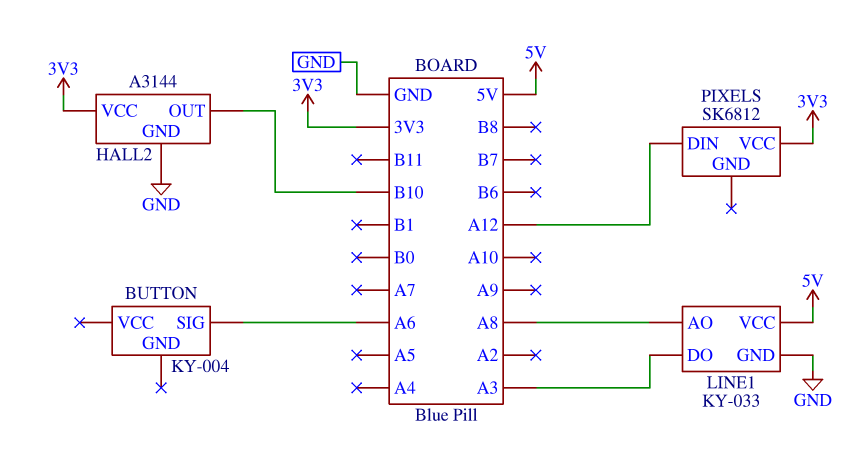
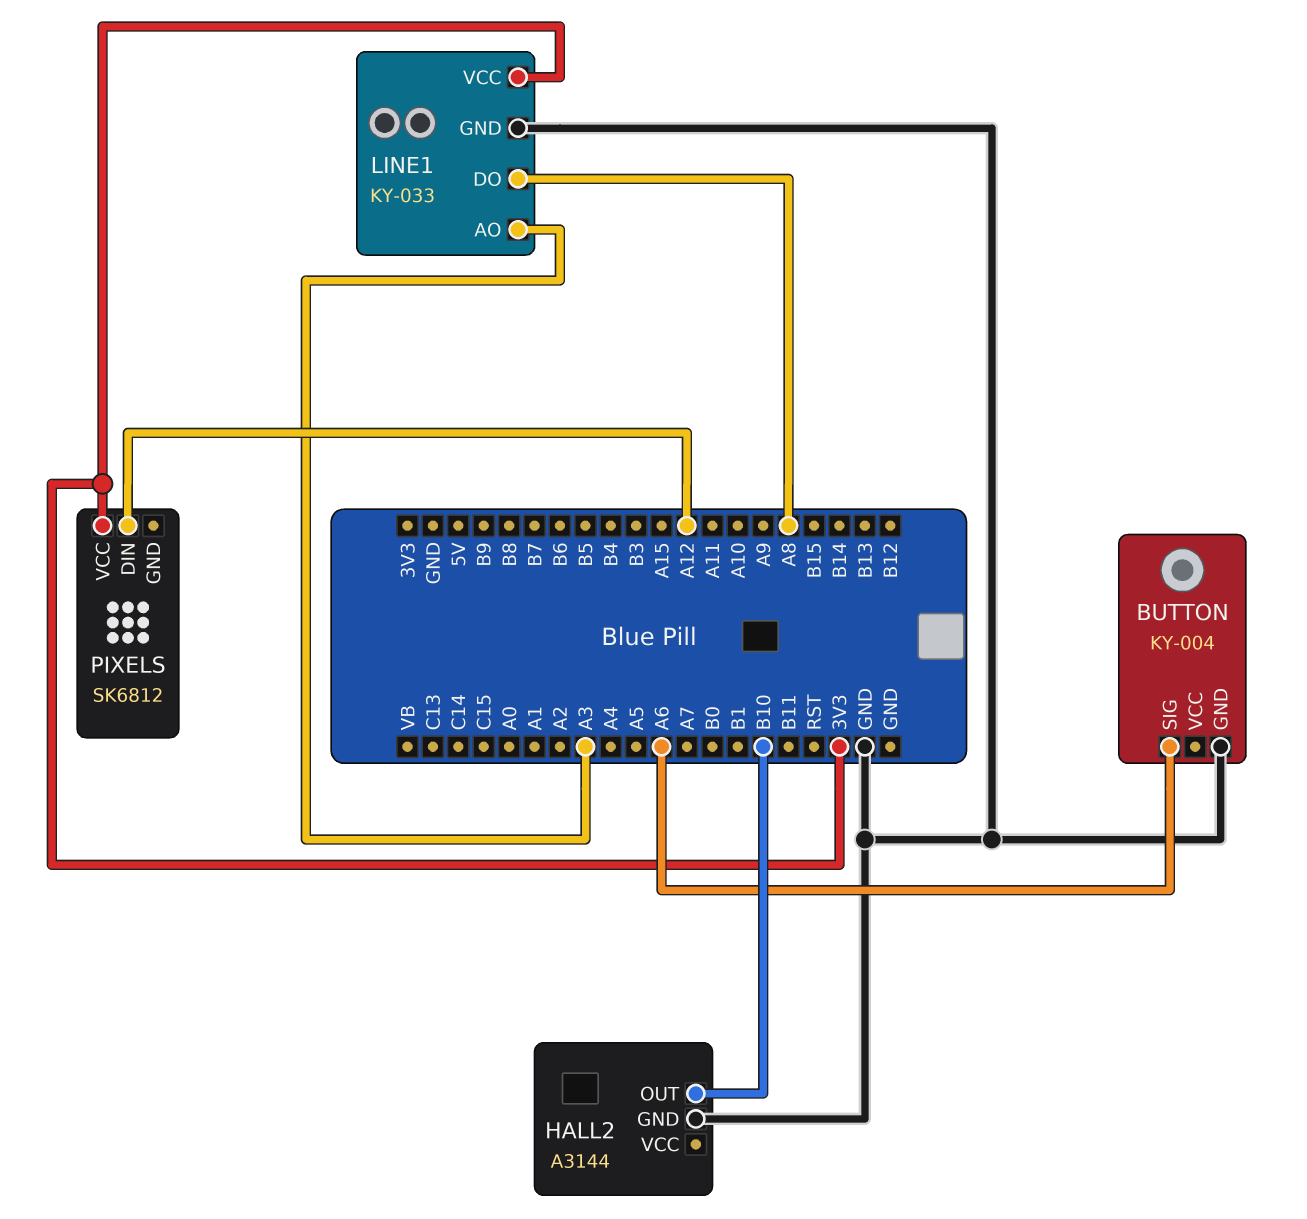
BUTTON pin GND: none -> GND
HALL2 pin VCC: 3V3 -> none
LINE1 pin AO: A8 -> A3
LINE1 pin DO: A3 -> A8
LINE1 pin VCC: 5V -> 3V3

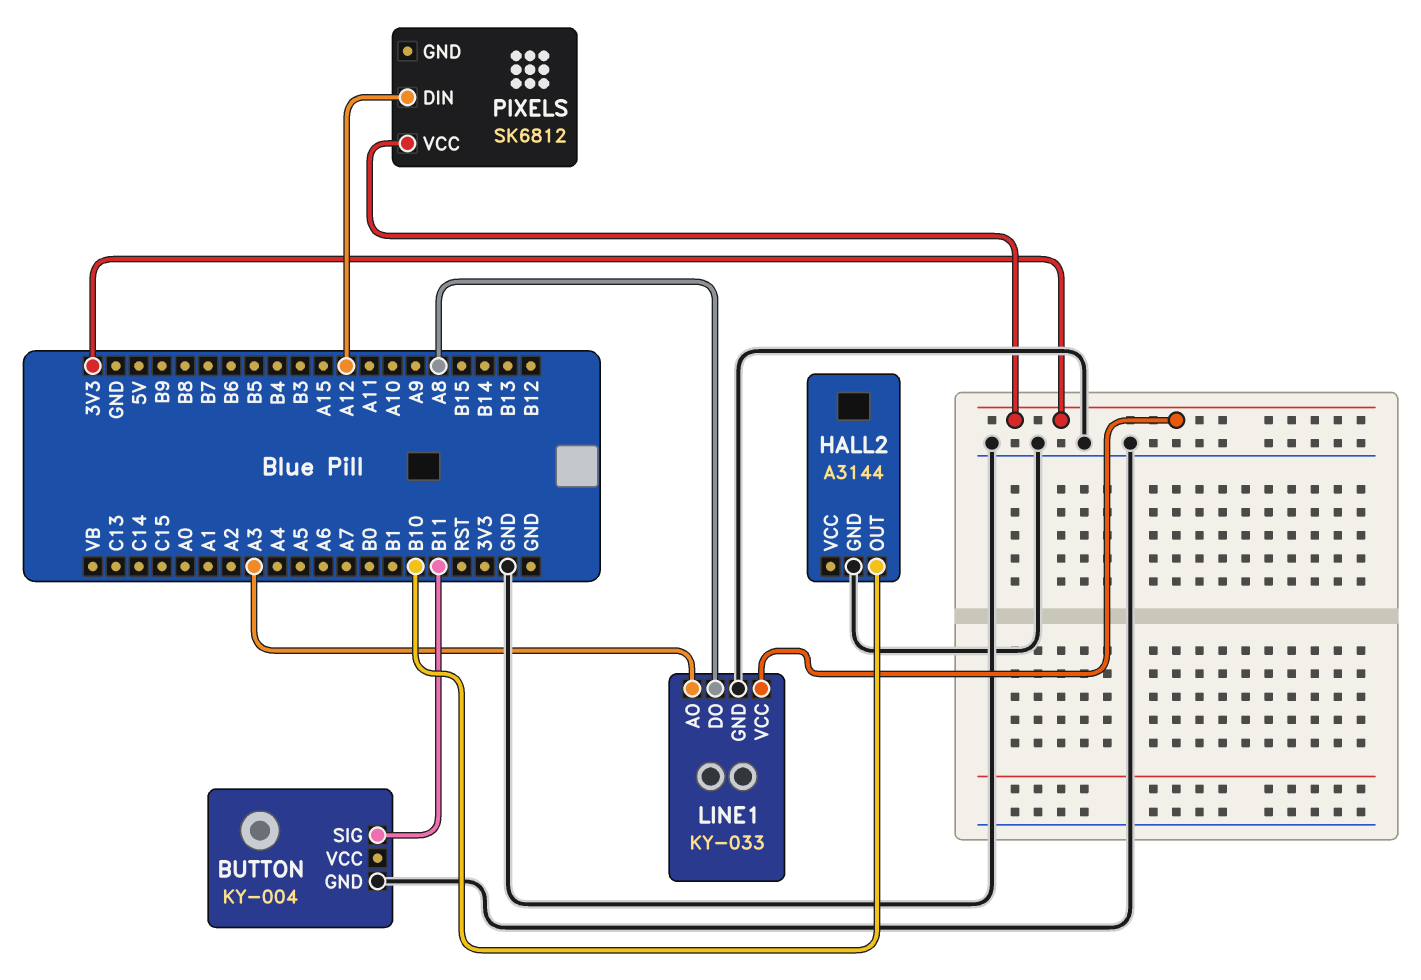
BUTTON pin SIG: A6 -> B11

